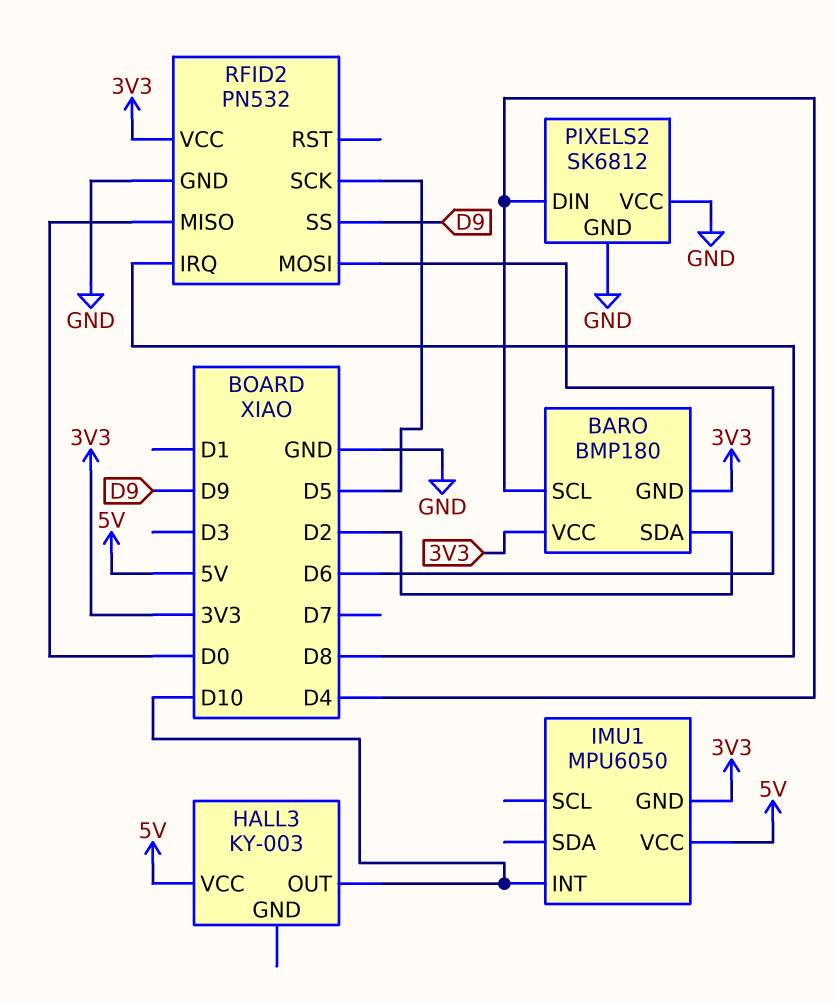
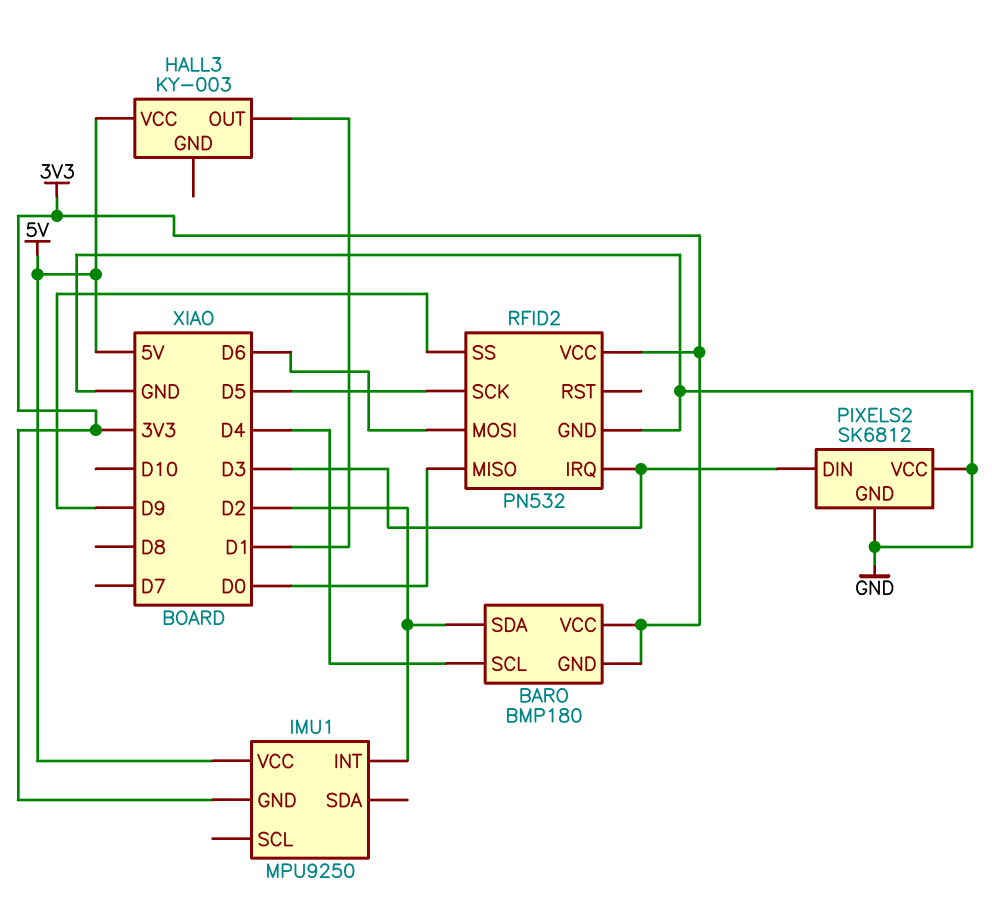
HALL3 pin OUT: D10 -> D1
IMU1: MPU6050 -> MPU9250
IMU1 pin INT: D10 -> D2
PIXELS2 pin DIN: D4 -> D3
RFID2 pin IRQ: D8 -> D3

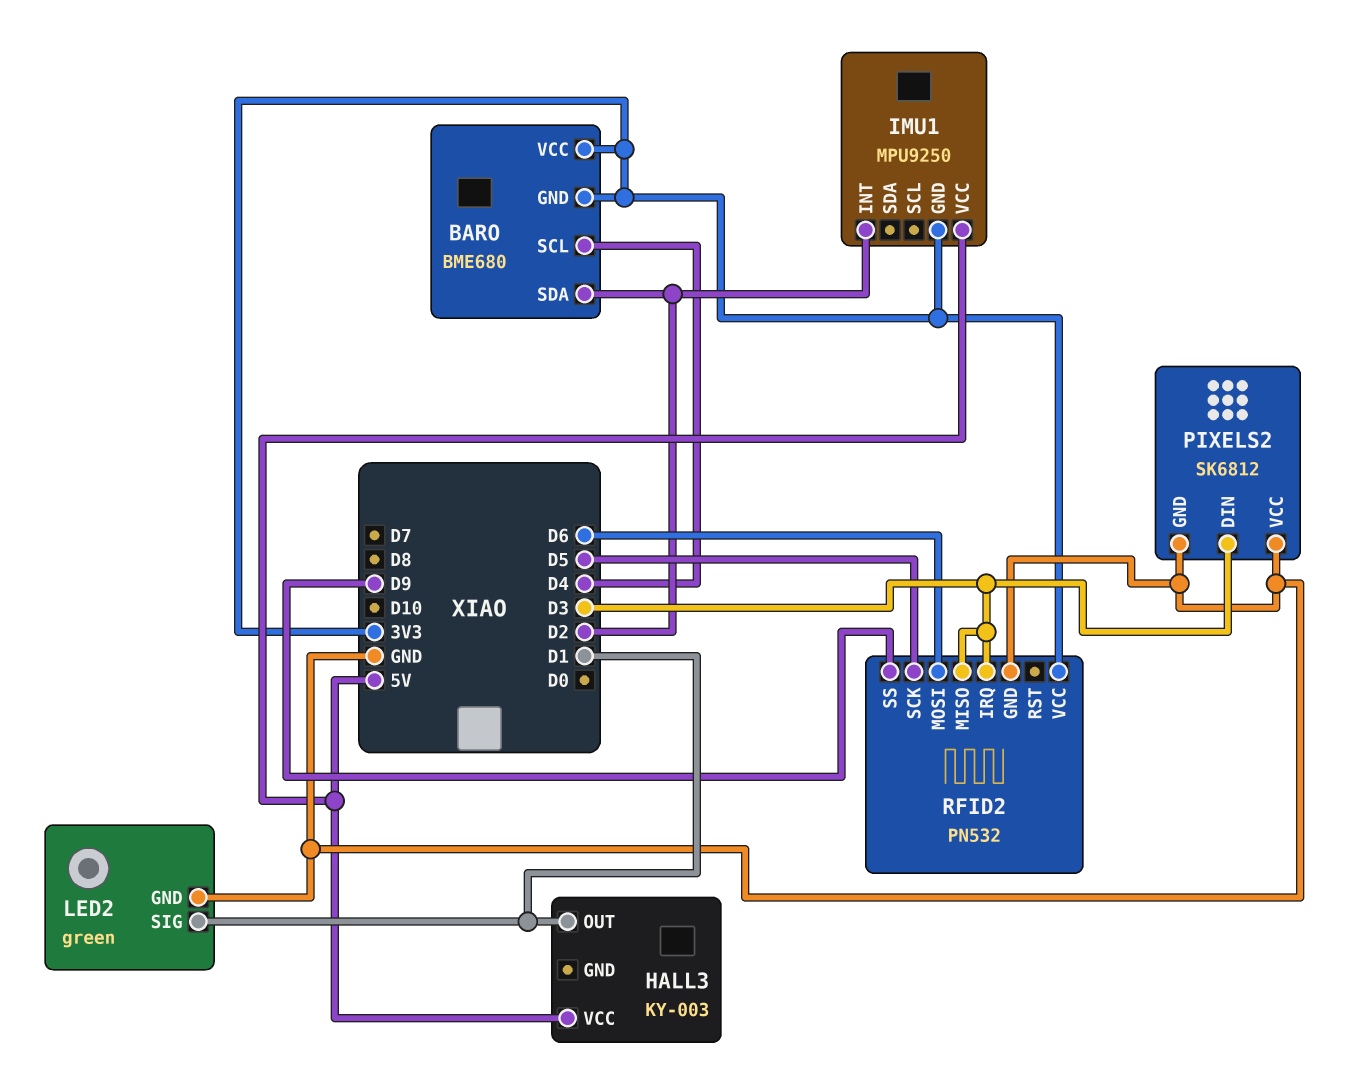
BARO: BMP180 -> BME680
LED2: none -> green
LED2 pin GND: none -> GND
LED2 pin SIG: none -> D1
RFID2 pin MISO: D0 -> D3

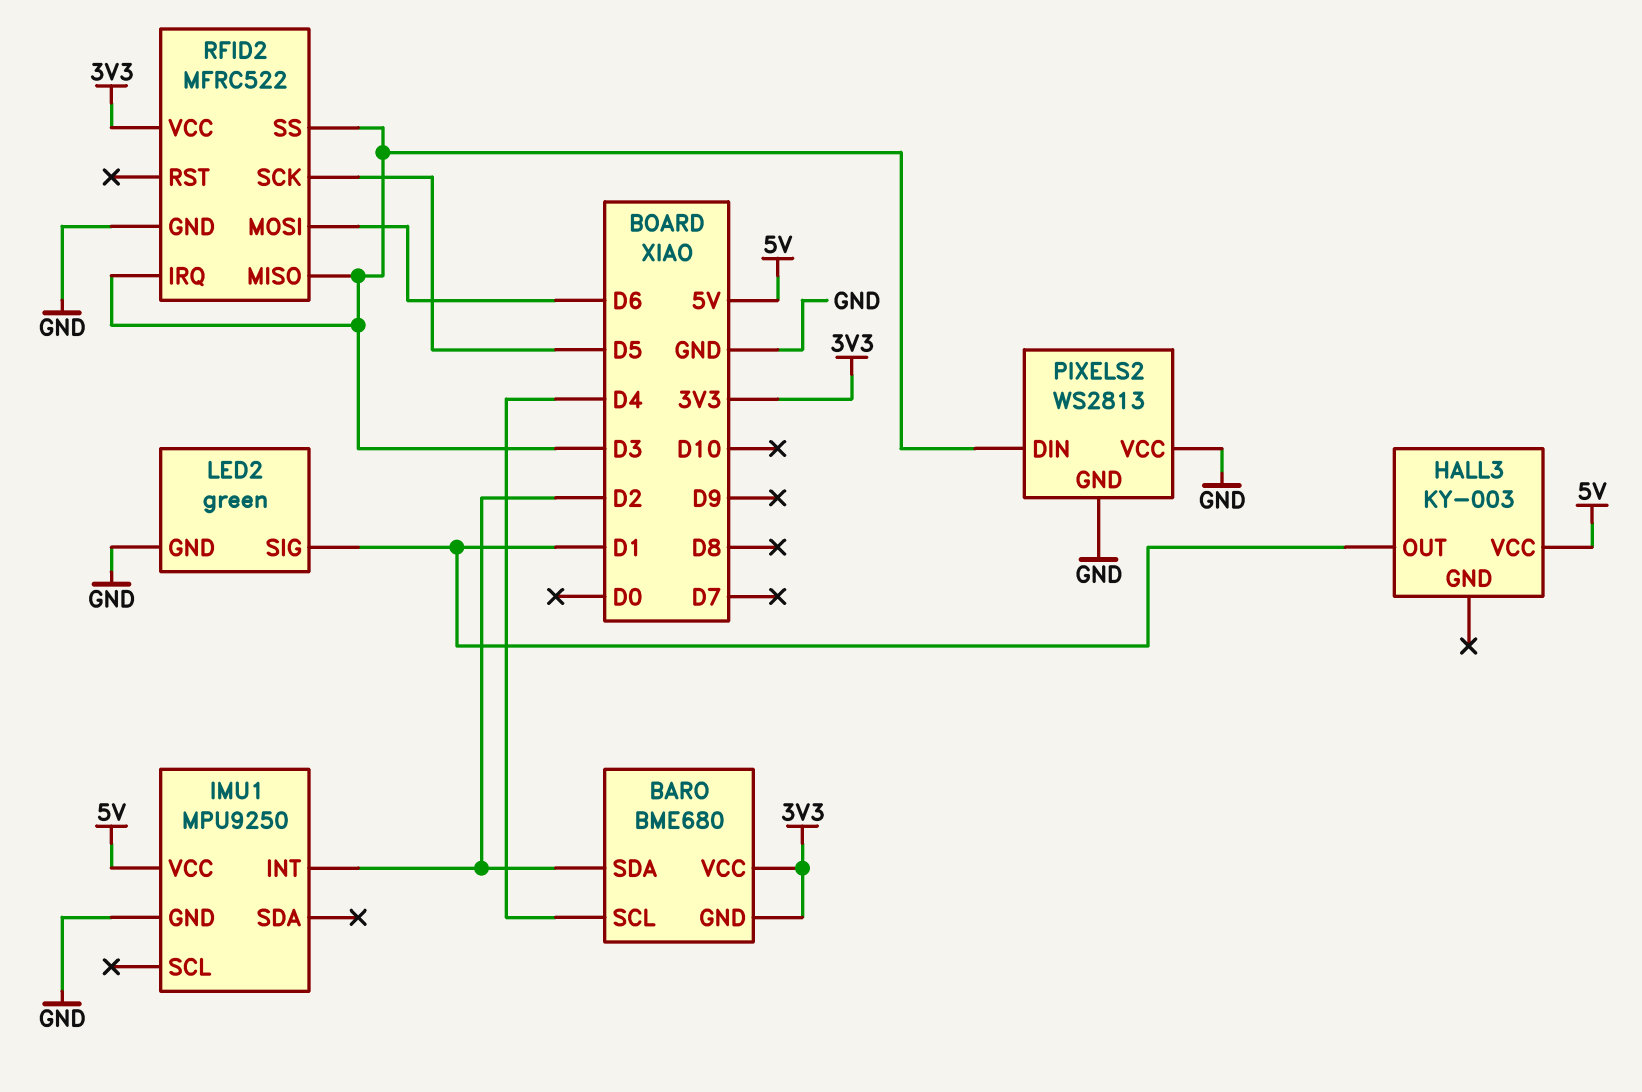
IMU1 pin GND: 3V3 -> GND
PIXELS2: SK6812 -> WS2813
RFID2: PN532 -> MFRC522
RFID2 pin SS: D9 -> D3

